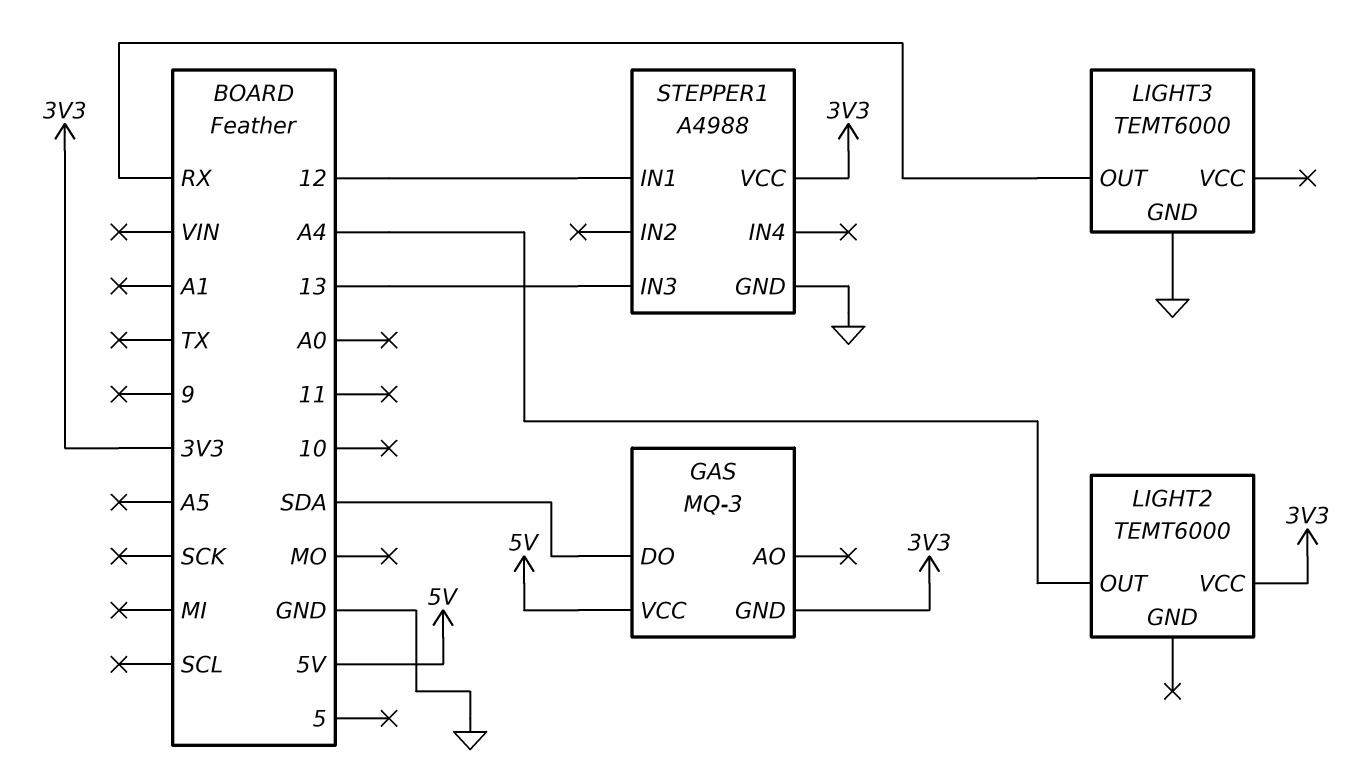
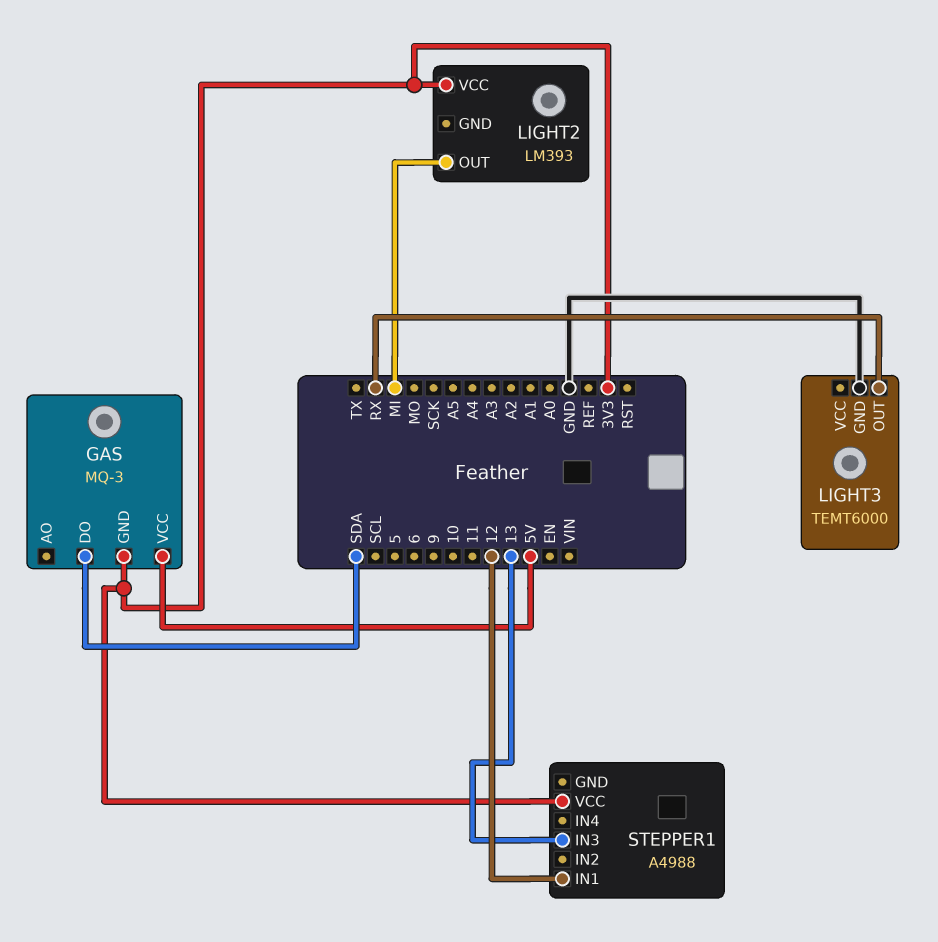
LIGHT2: TEMT6000 -> LM393
LIGHT2 pin OUT: A4 -> MI
STEPPER1 pin GND: GND -> none

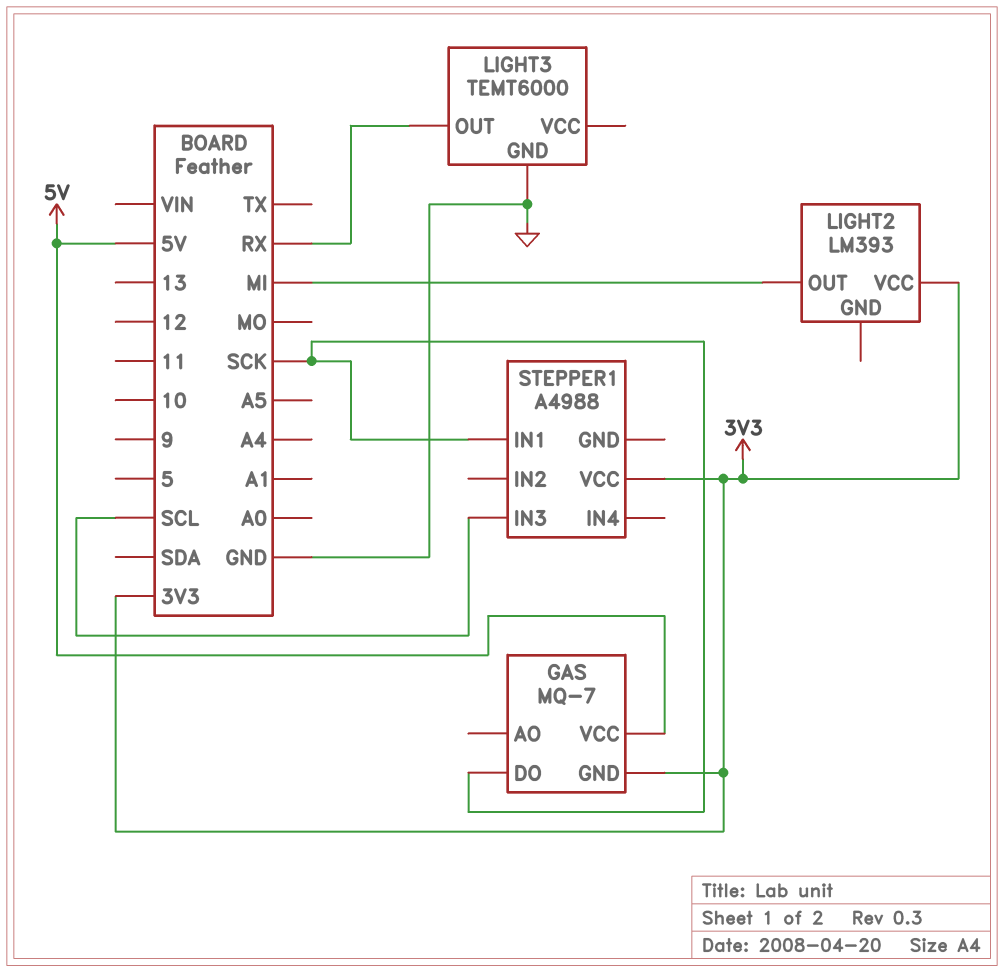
GAS: MQ-3 -> MQ-7
GAS pin DO: SDA -> SCK
STEPPER1 pin IN1: 12 -> SCK
STEPPER1 pin IN3: 13 -> SCL

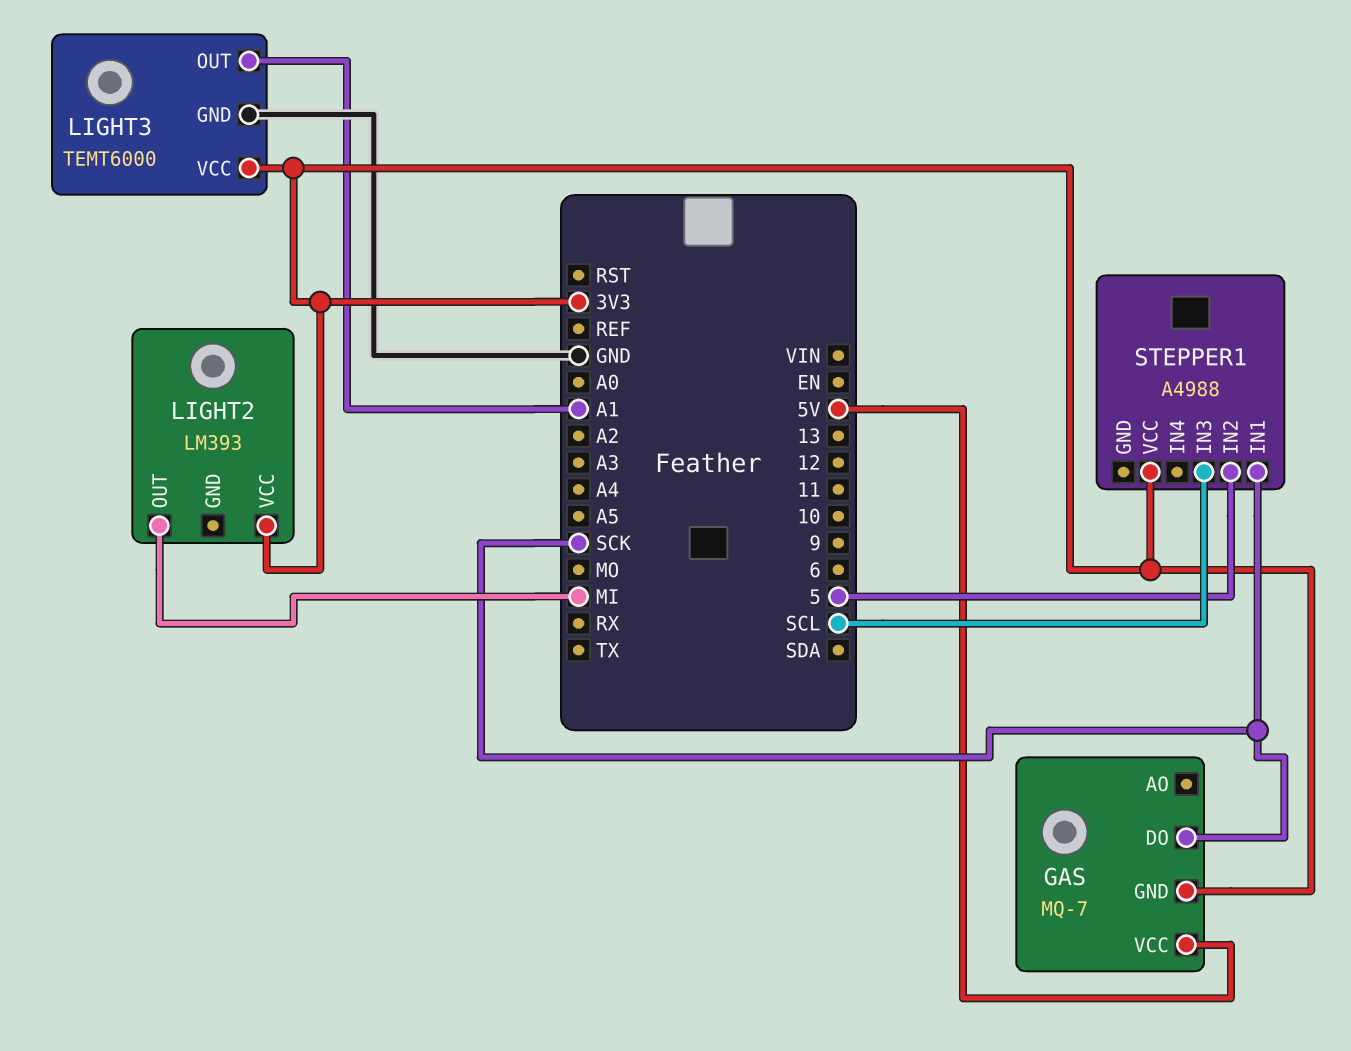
LIGHT3 pin OUT: RX -> A1
LIGHT3 pin VCC: none -> 3V3
STEPPER1 pin IN2: none -> 5

